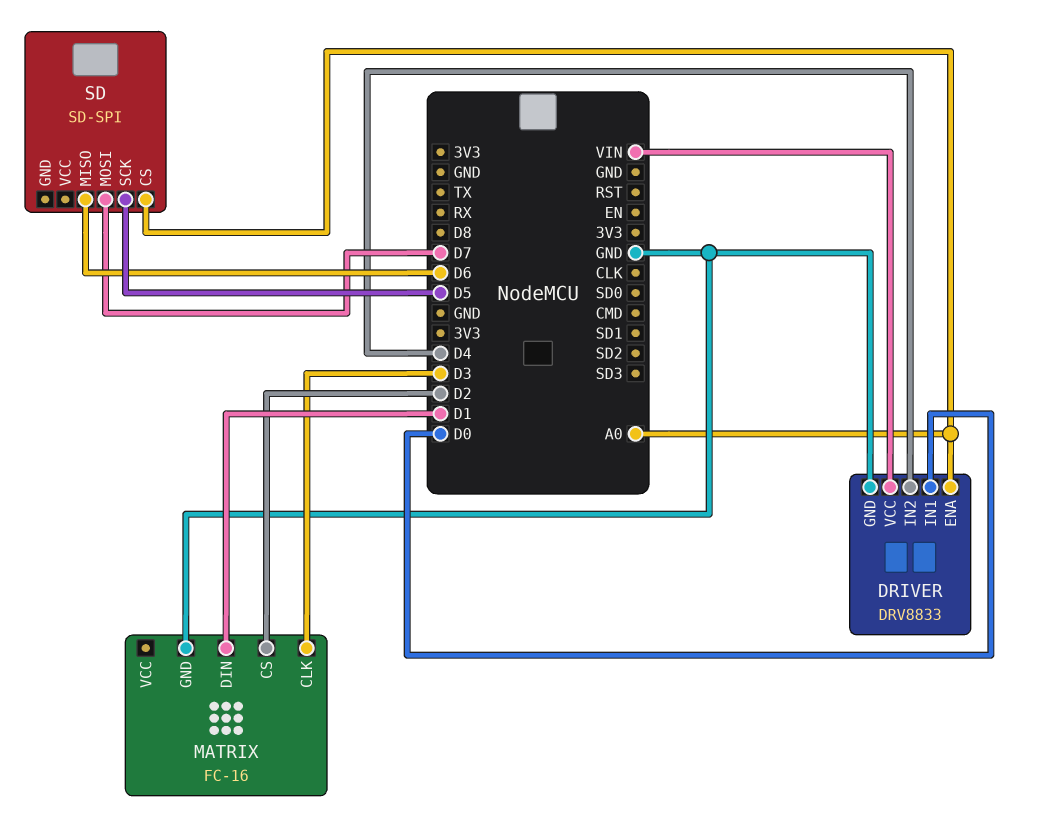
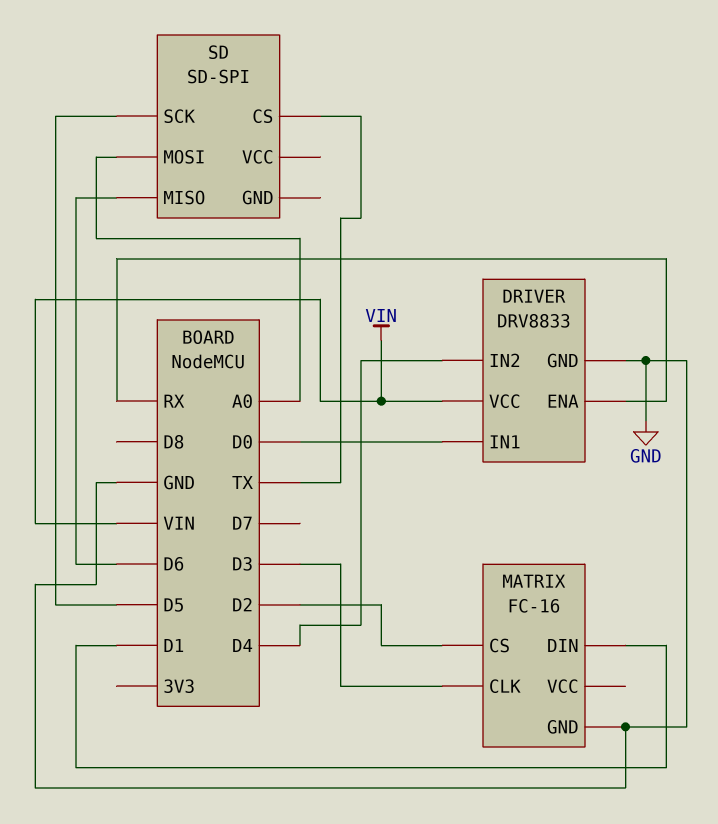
DRIVER pin ENA: A0 -> RX
SD pin CS: A0 -> TX
SD pin MOSI: D7 -> A0

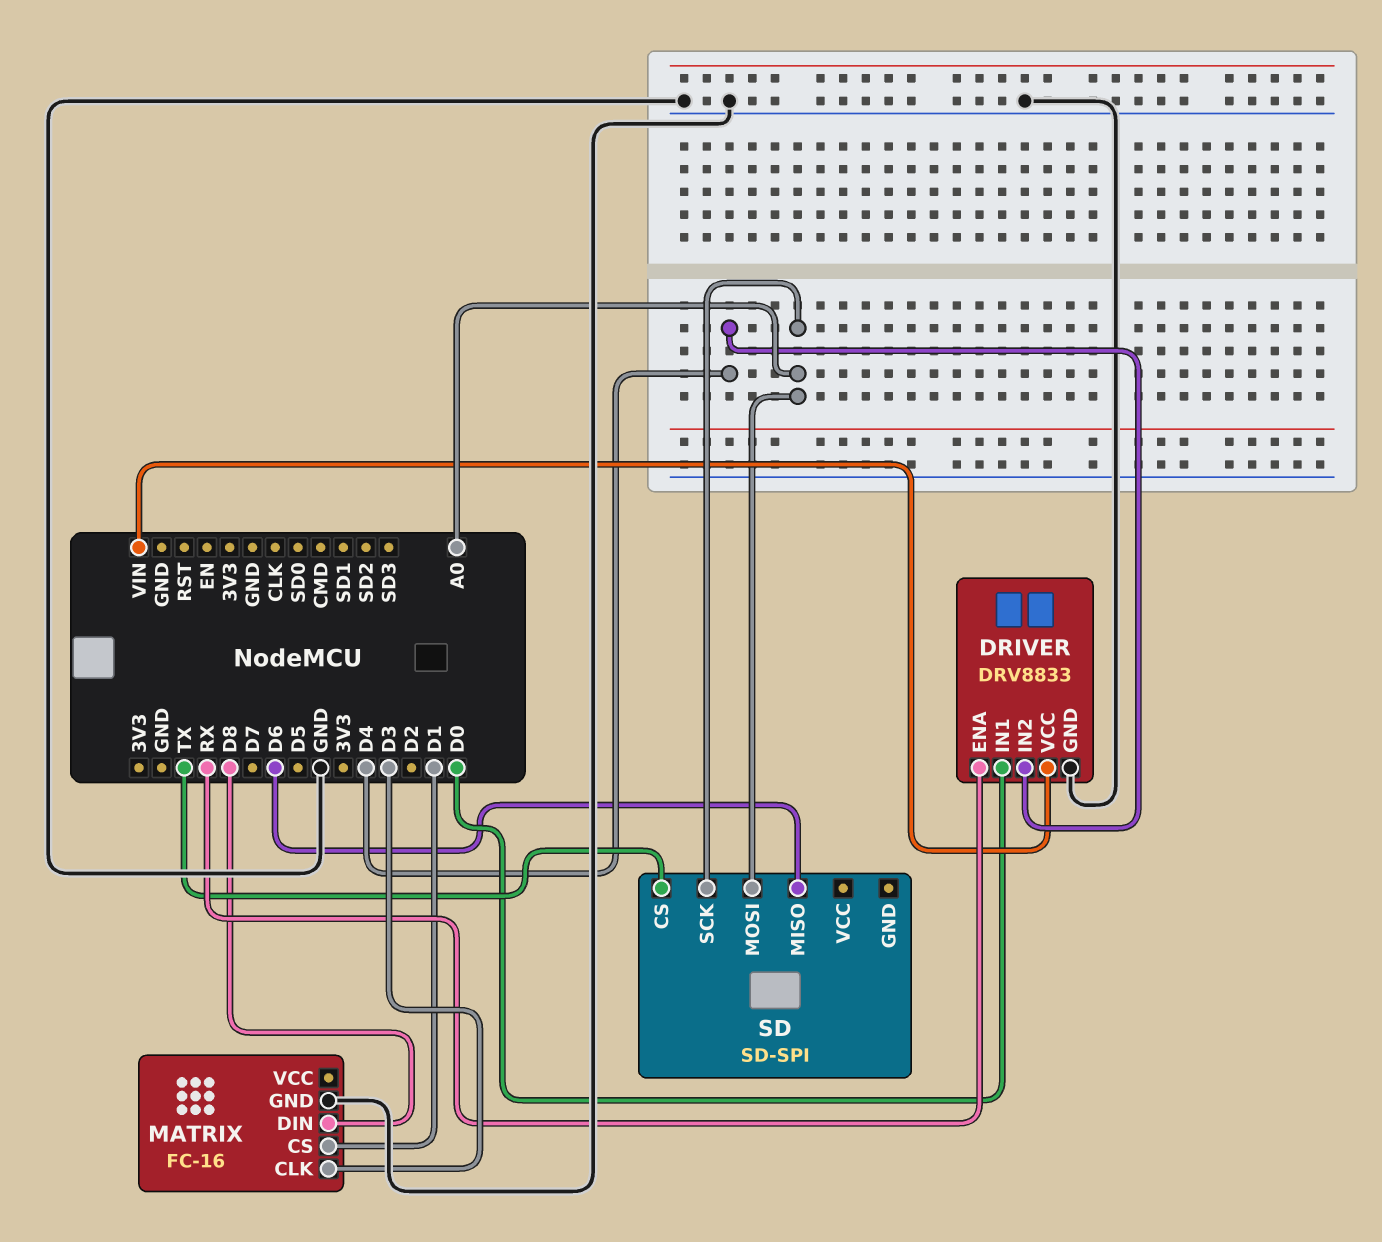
MATRIX pin CS: D2 -> D1
MATRIX pin DIN: D1 -> D8
SD pin SCK: D5 -> A0

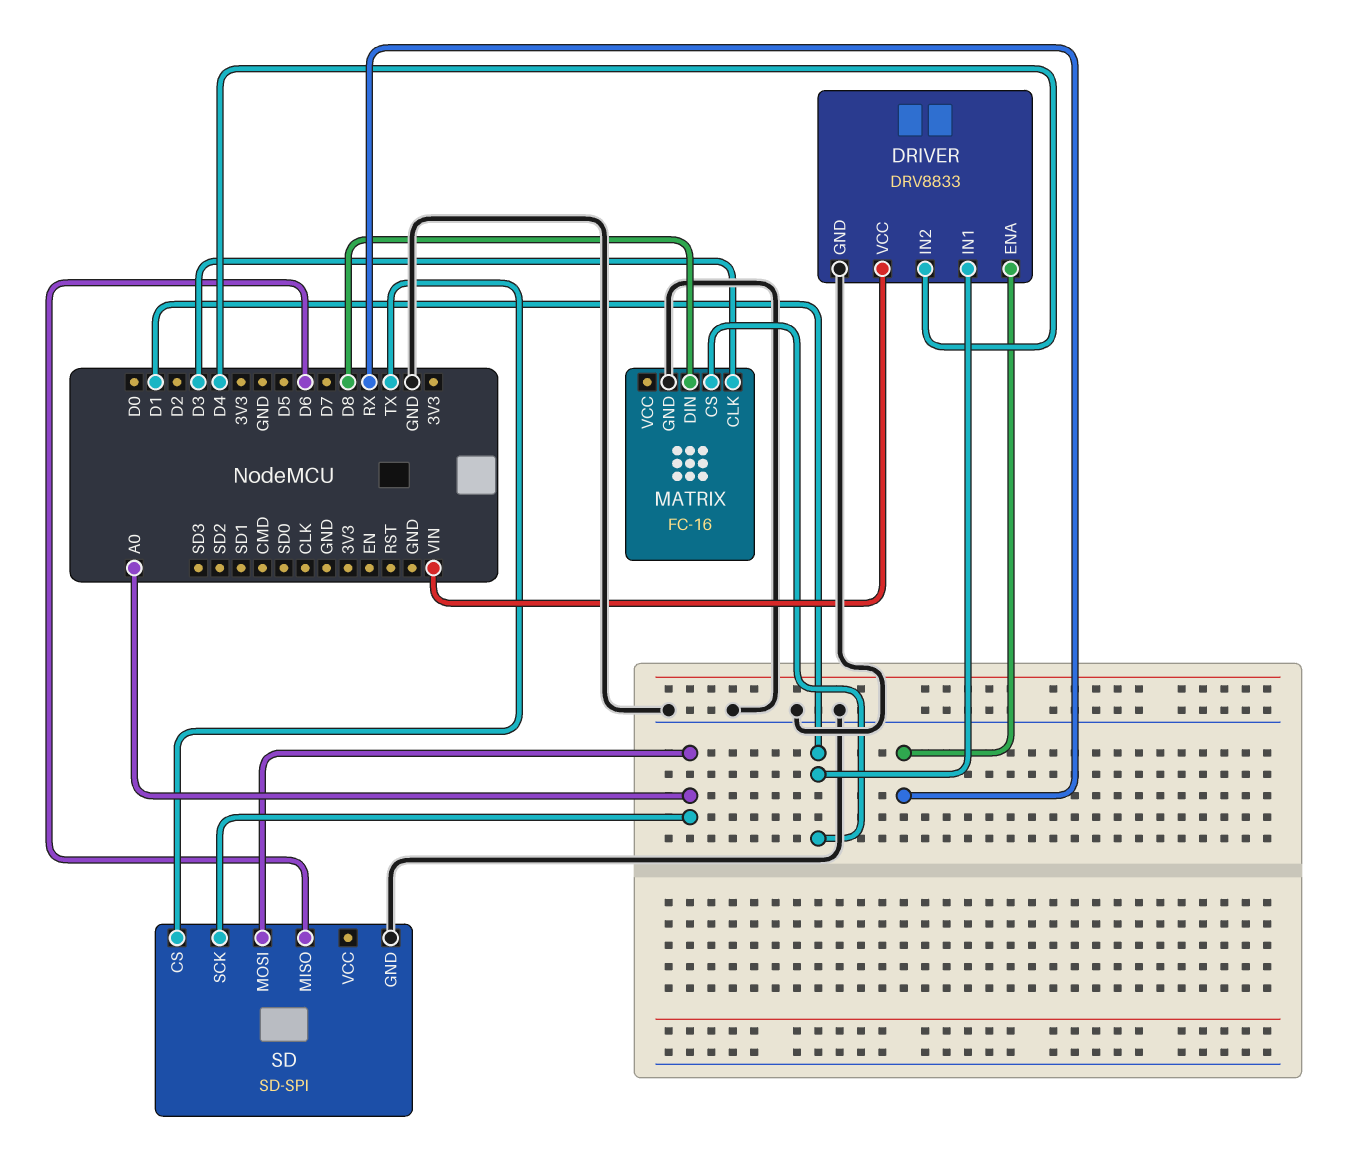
DRIVER pin IN1: D0 -> D1
SD pin GND: none -> GND

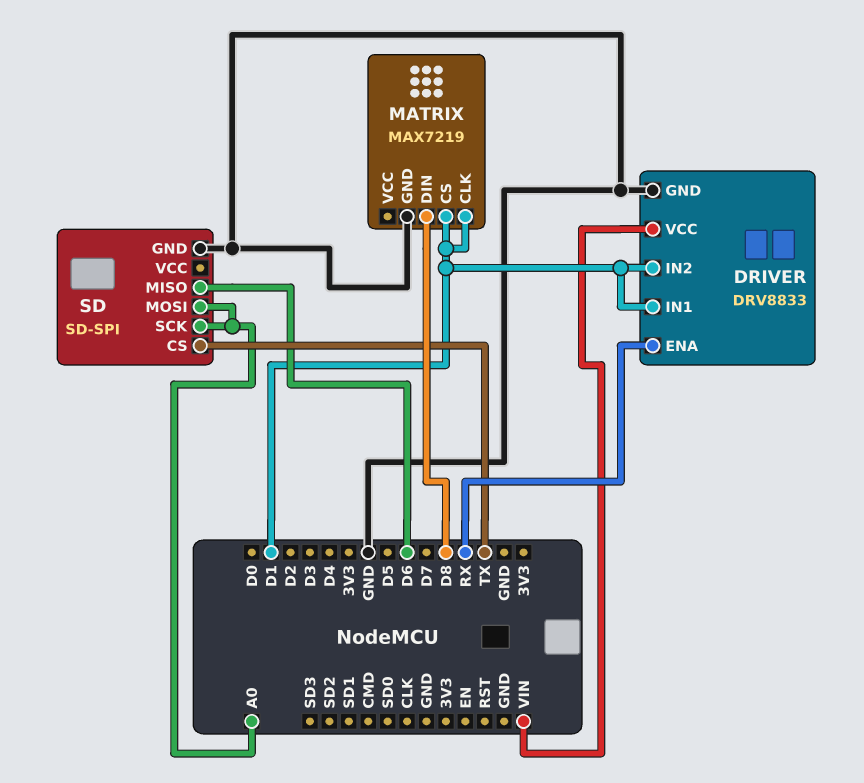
DRIVER pin IN2: D4 -> D1
MATRIX: FC-16 -> MAX7219
MATRIX pin CLK: D3 -> D1

